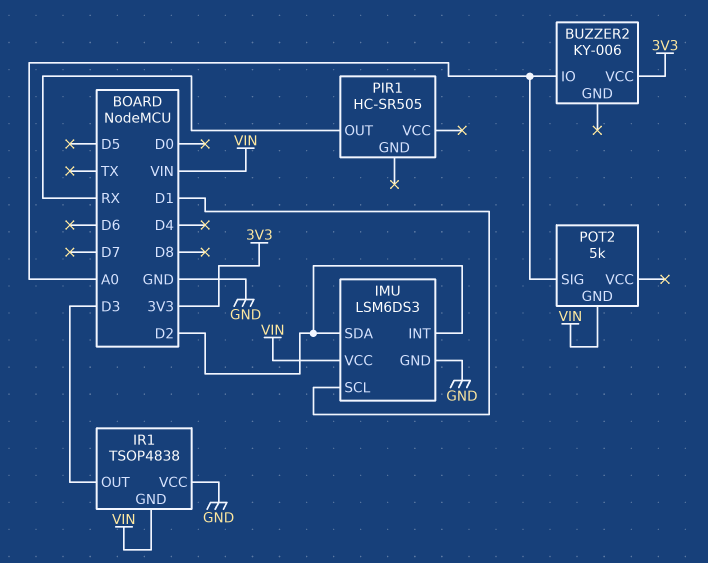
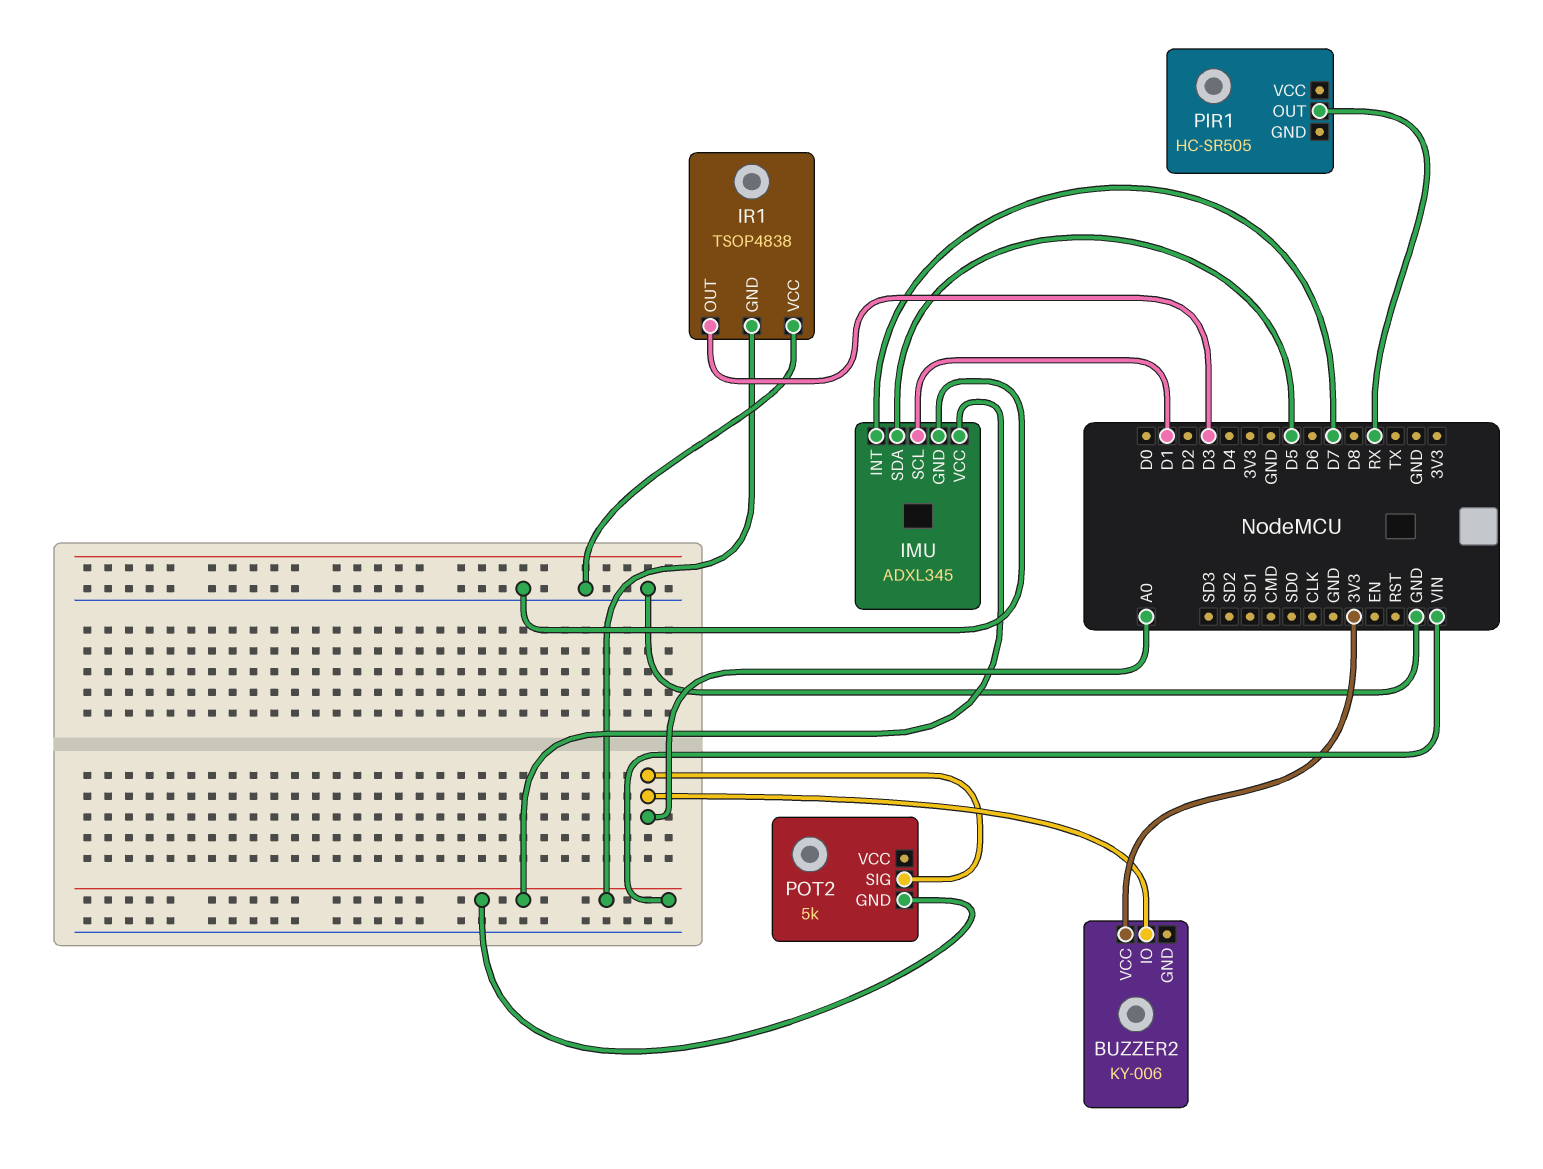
IMU: LSM6DS3 -> ADXL345
IMU pin INT: D2 -> D7
IMU pin SDA: D2 -> D5

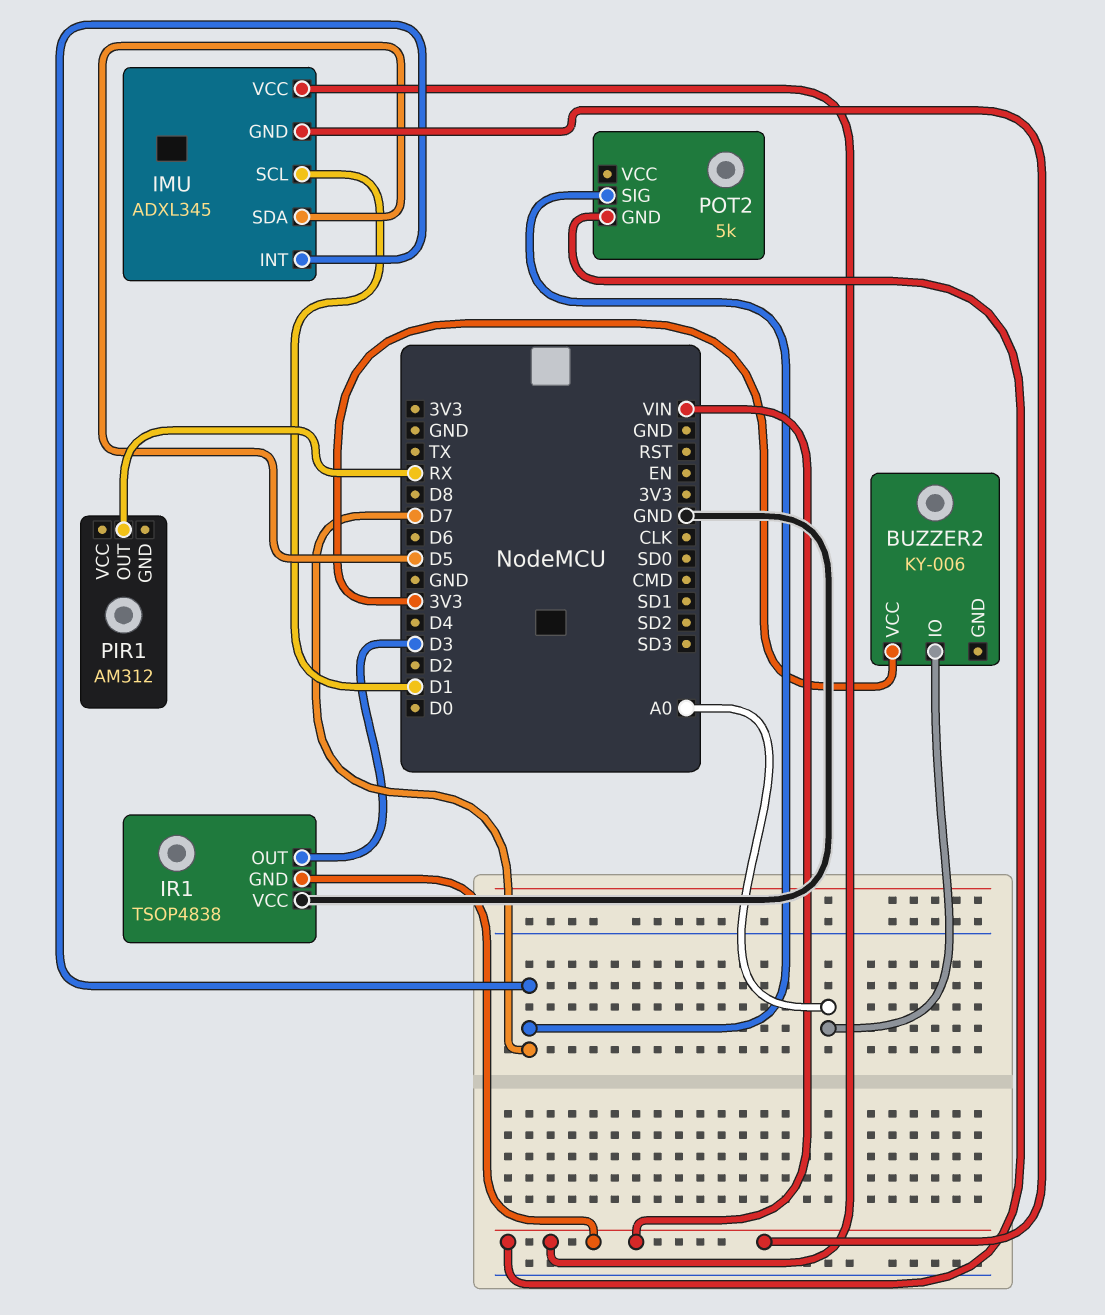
IMU pin GND: GND -> VIN
PIR1: HC-SR505 -> AM312
POT2 pin SIG: A0 -> D7

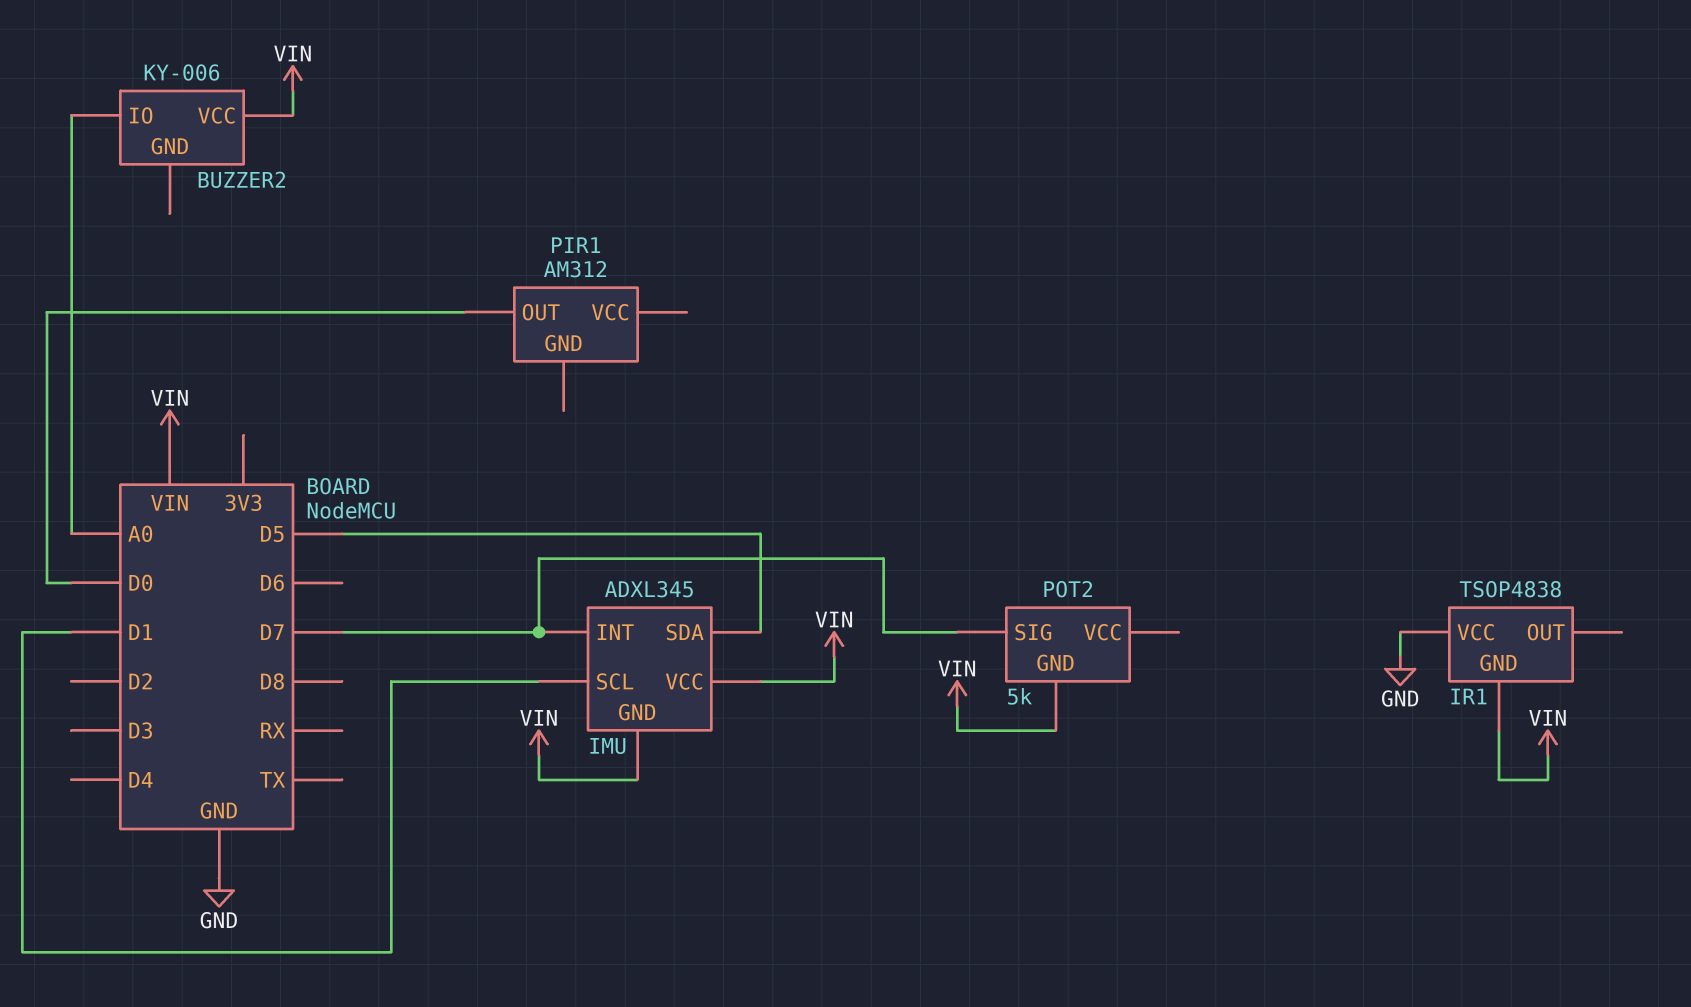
BUZZER2 pin VCC: 3V3 -> VIN
IR1 pin OUT: D3 -> none
PIR1 pin OUT: RX -> D0

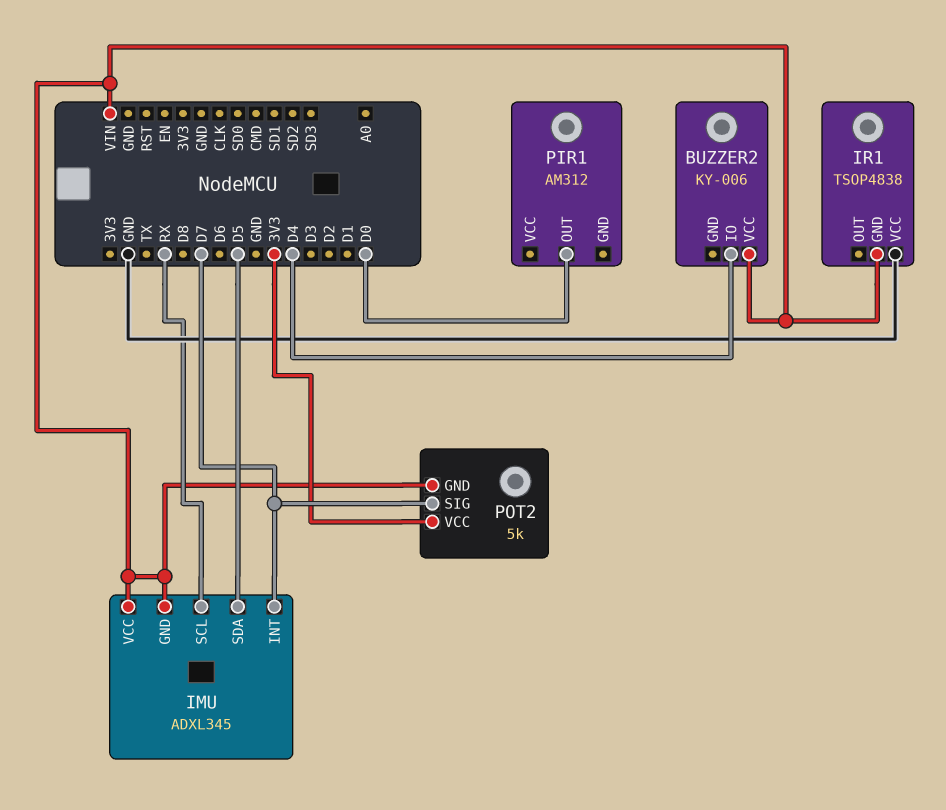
BUZZER2 pin IO: A0 -> D4
IMU pin SCL: D1 -> RX
POT2 pin VCC: none -> 3V3

